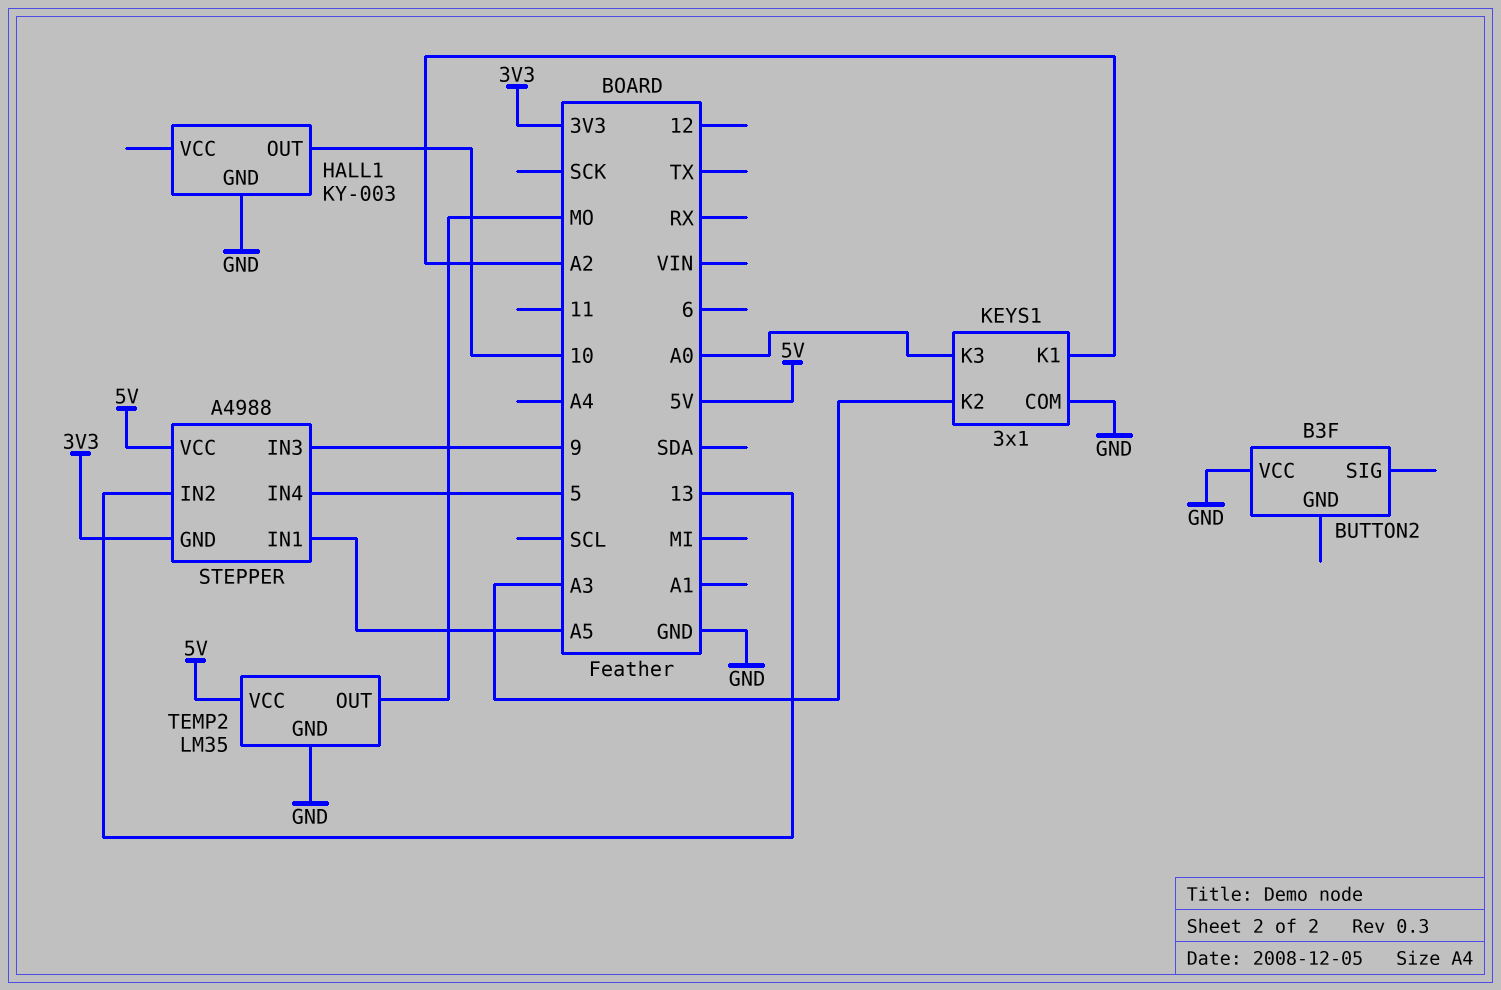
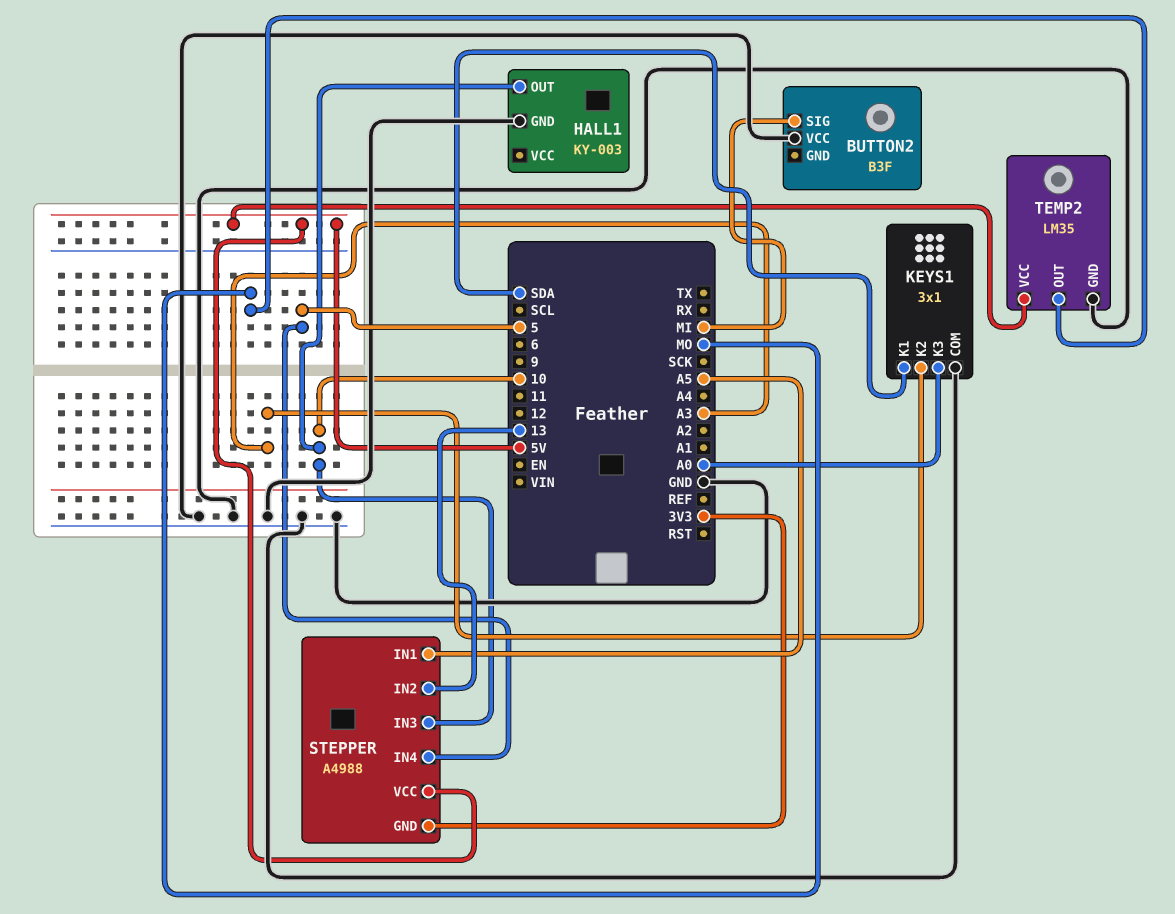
BUTTON2 pin SIG: none -> MI
KEYS1 pin K1: A2 -> SDA
STEPPER pin IN3: 9 -> 10

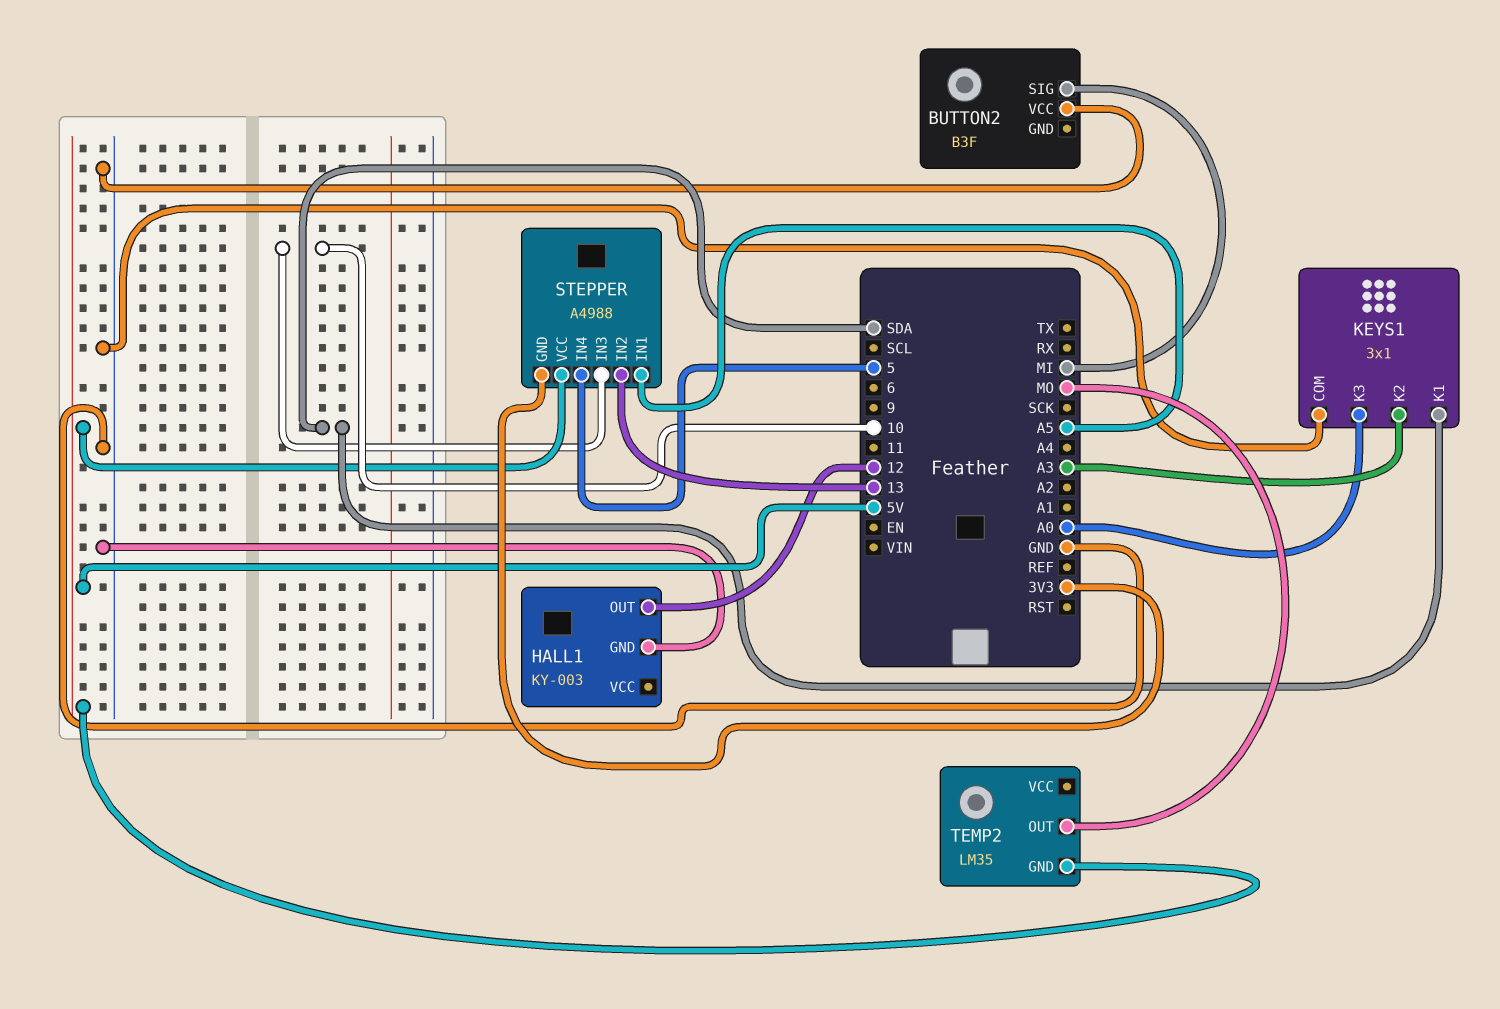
HALL1 pin OUT: 10 -> 12
TEMP2 pin GND: GND -> 5V
TEMP2 pin VCC: 5V -> none

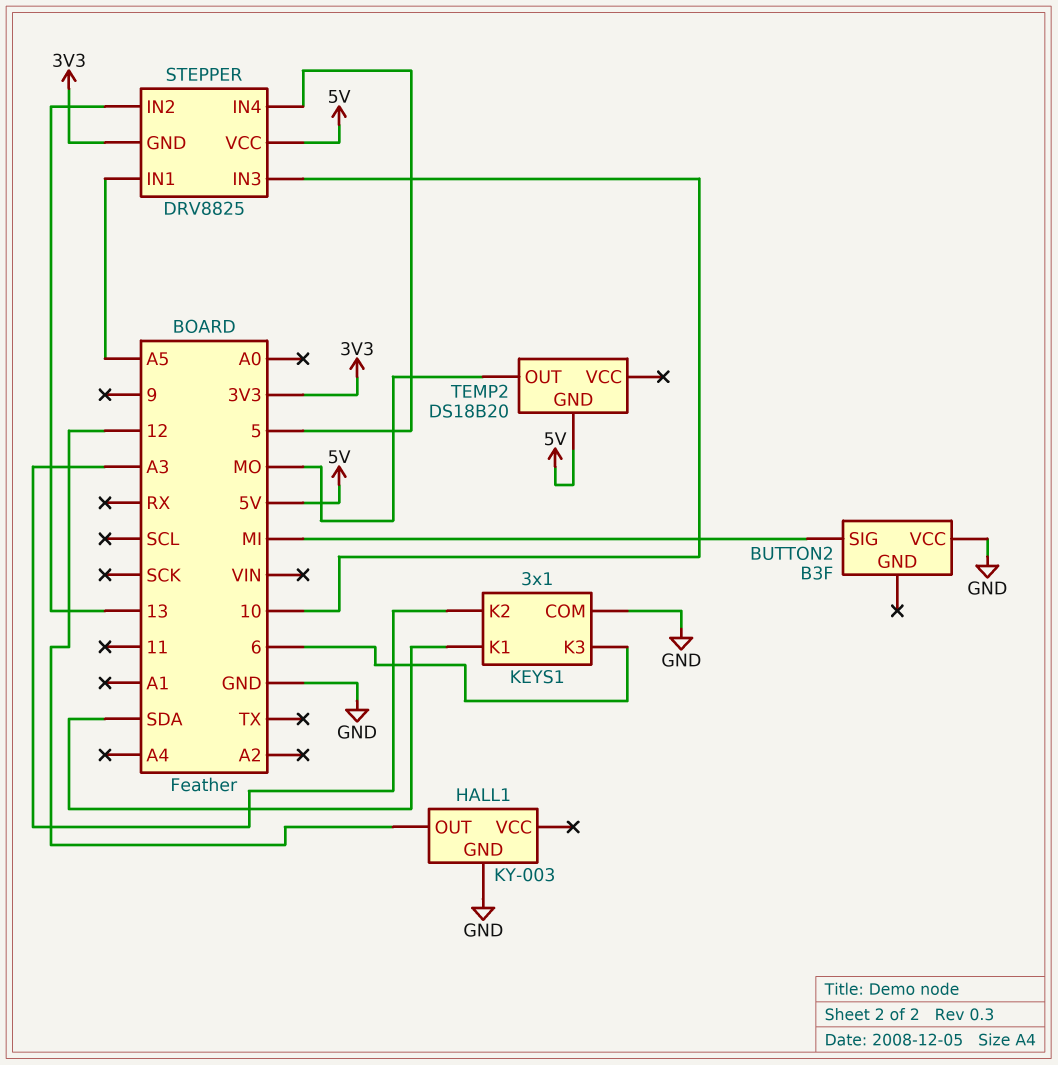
KEYS1 pin K3: A0 -> 6
STEPPER: A4988 -> DRV8825
TEMP2: LM35 -> DS18B20

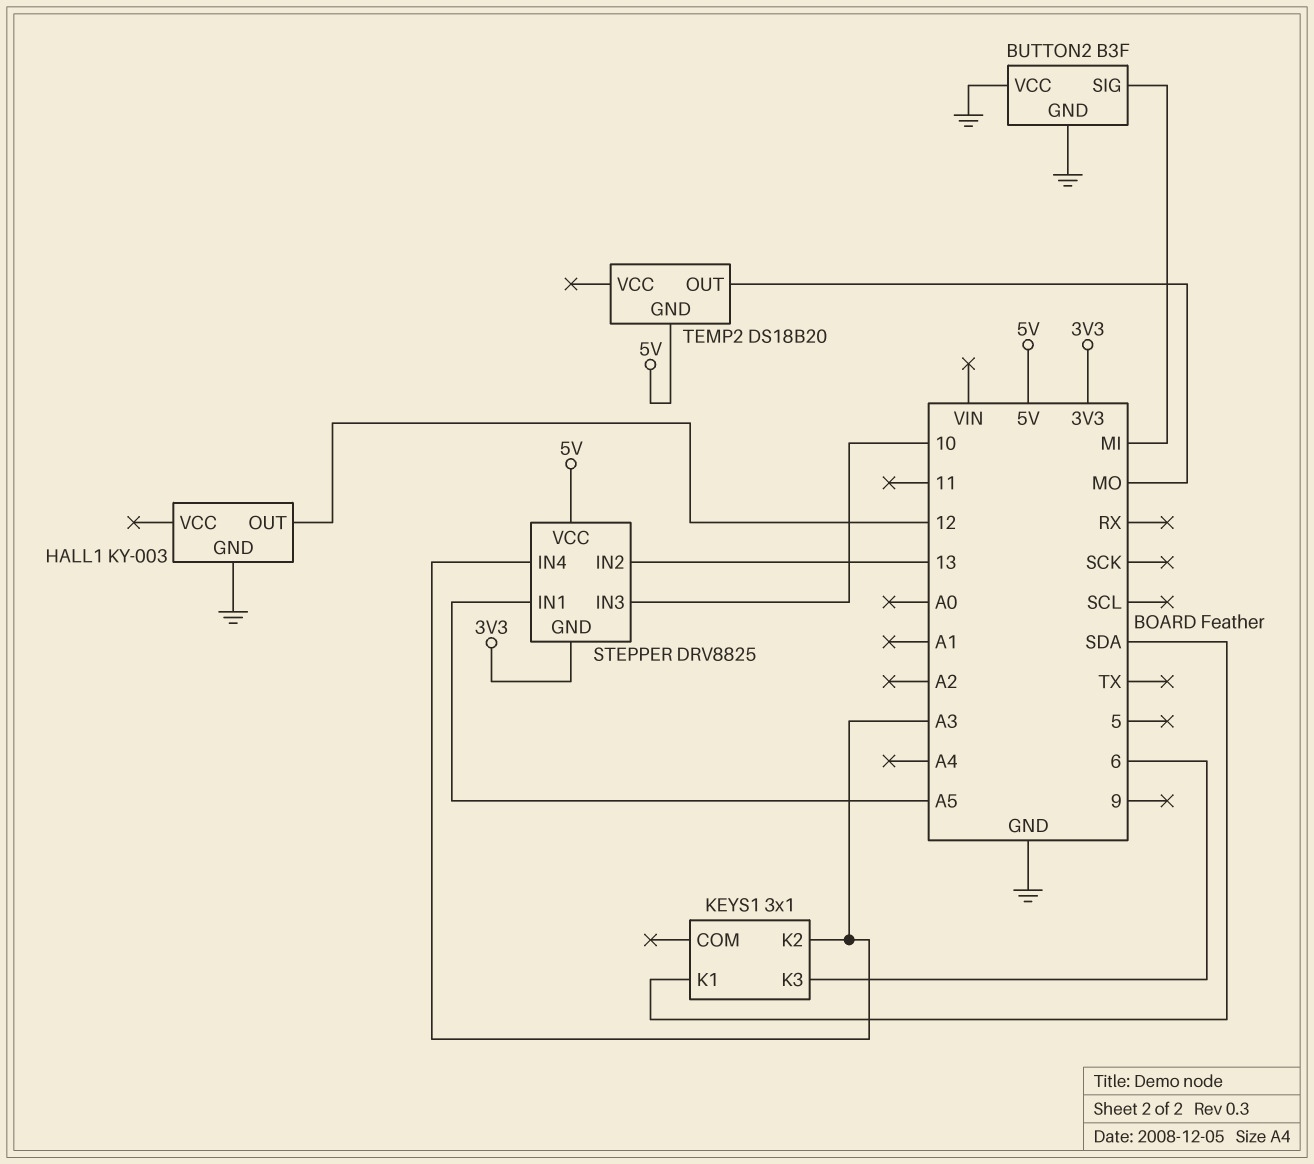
BUTTON2 pin GND: none -> GND
KEYS1 pin COM: GND -> none
STEPPER pin IN4: 5 -> A3

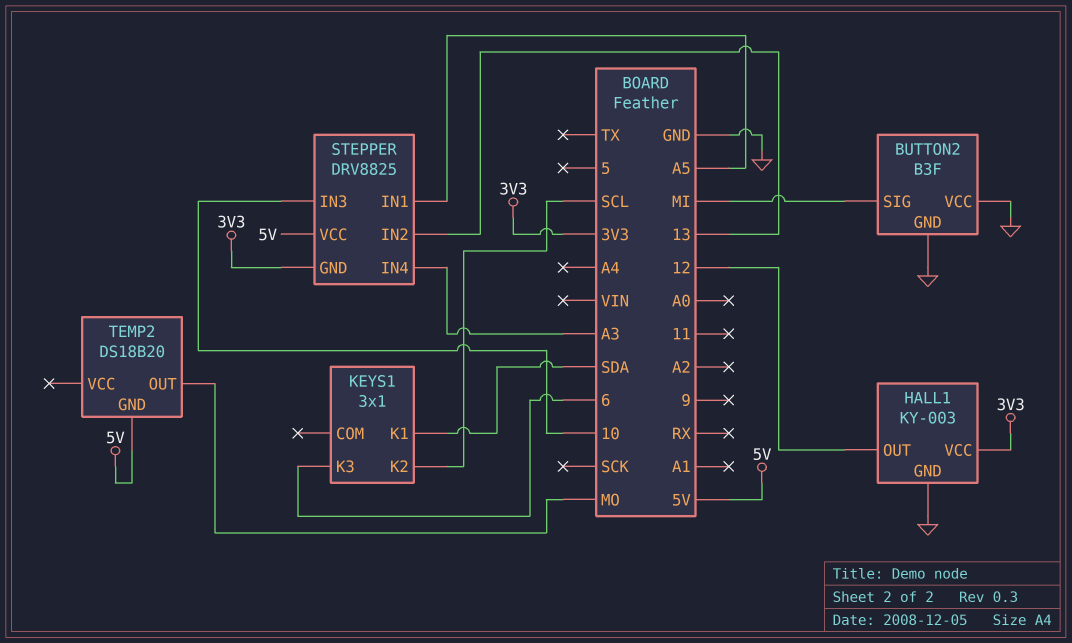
HALL1 pin VCC: none -> 3V3
KEYS1 pin K2: A3 -> SCL

